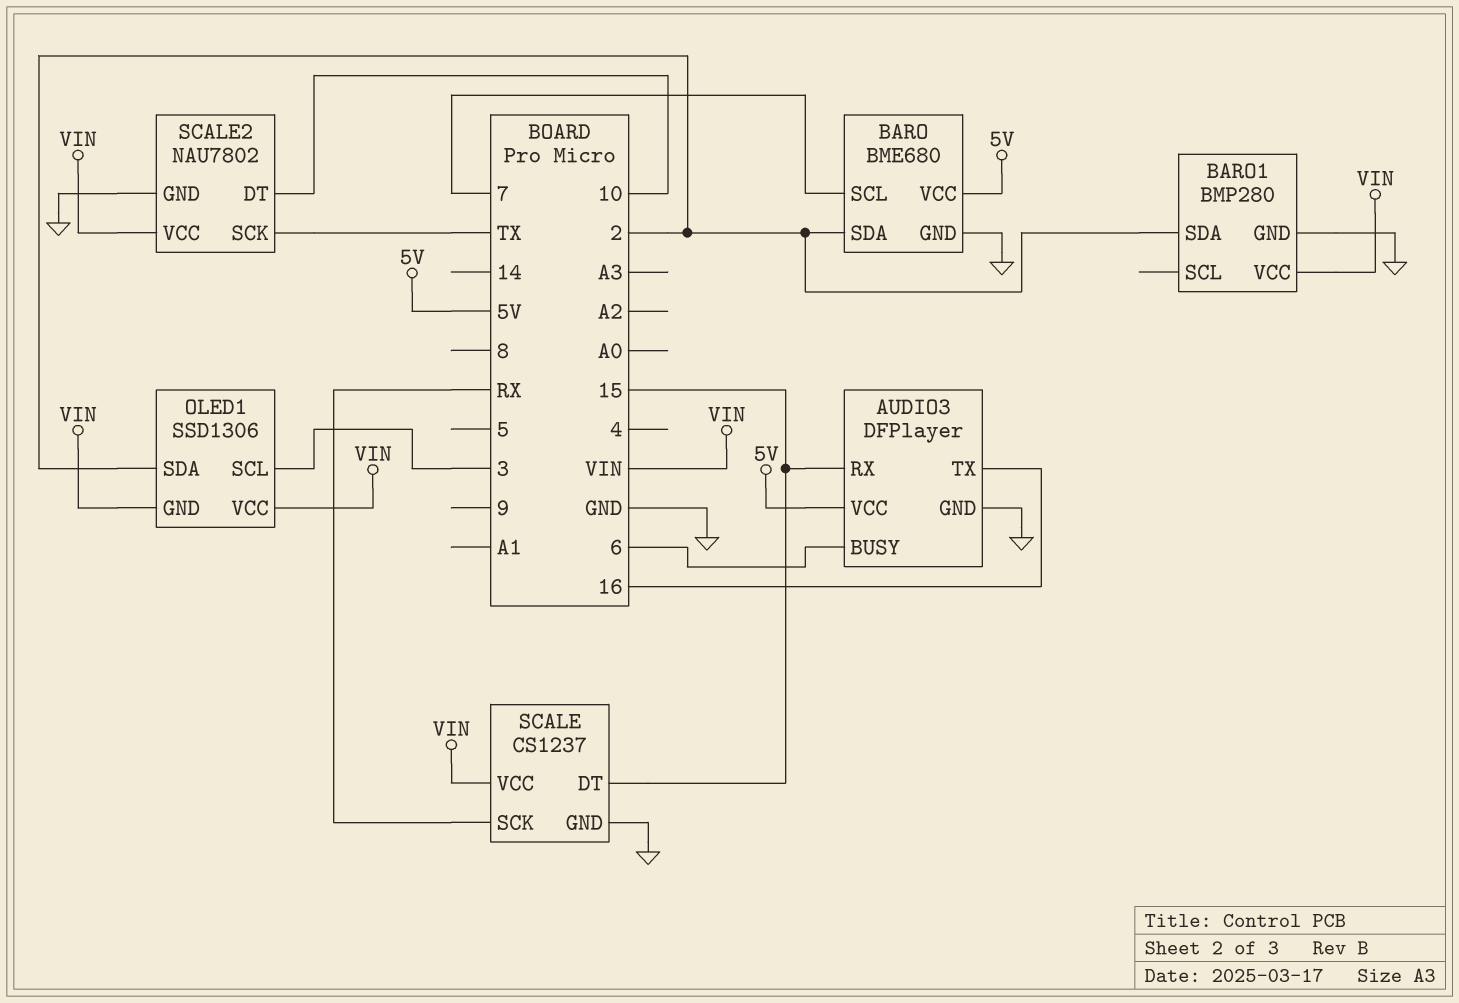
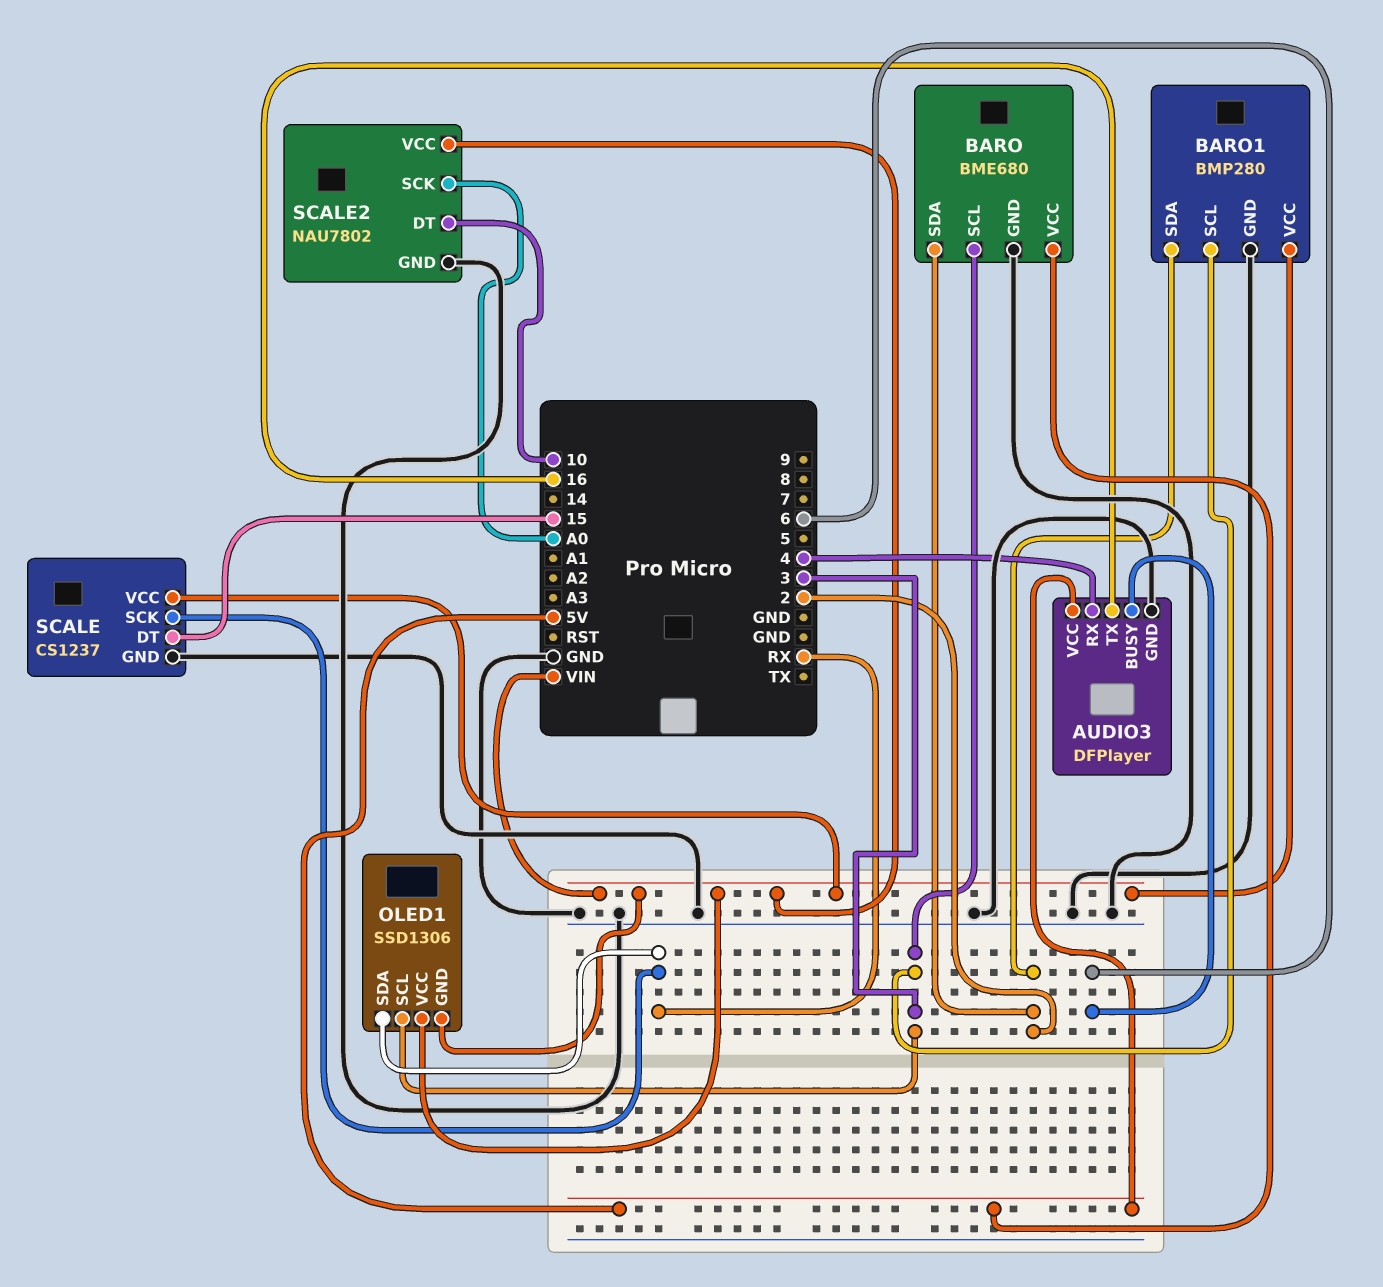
AUDIO3 pin RX: 15 -> 4
BARO pin SCL: 7 -> 3
BARO1 pin SCL: none -> 3
OLED1 pin SDA: 2 -> RX
SCALE2 pin SCK: TX -> A0

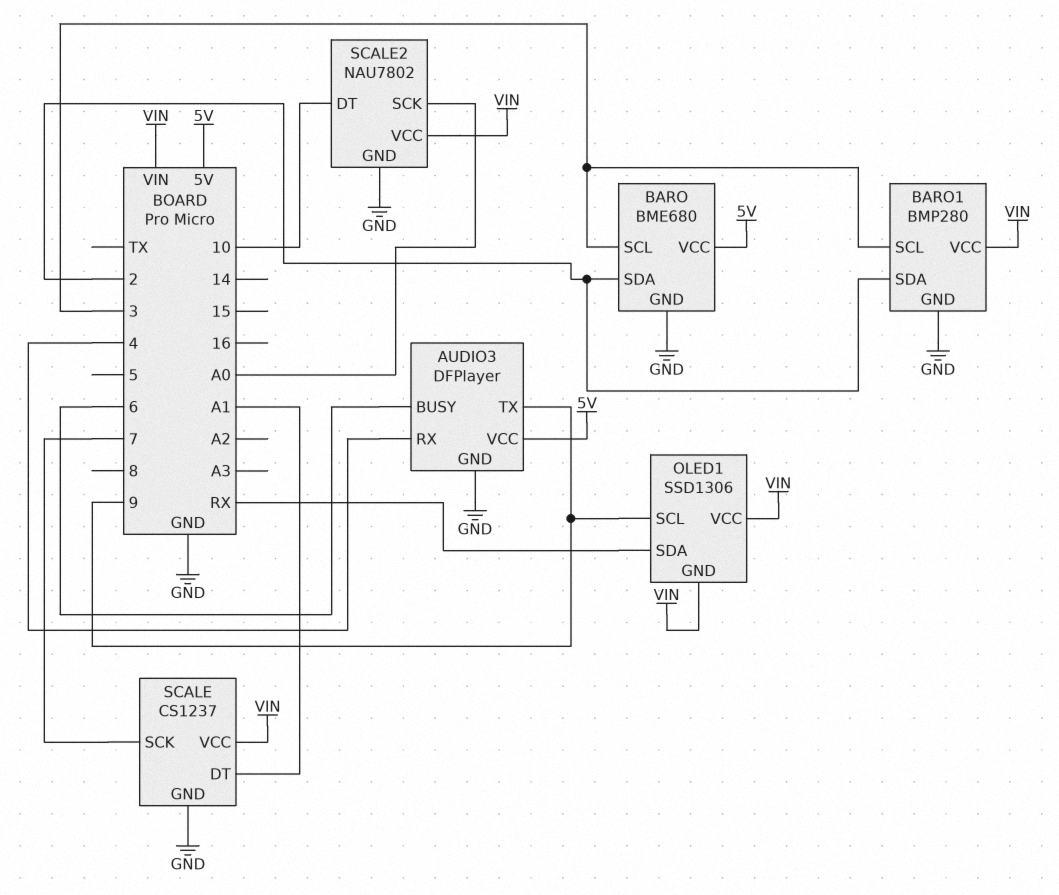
AUDIO3 pin TX: 16 -> 9
OLED1 pin SCL: 3 -> 9
SCALE pin DT: 15 -> A1
SCALE pin SCK: RX -> 7

